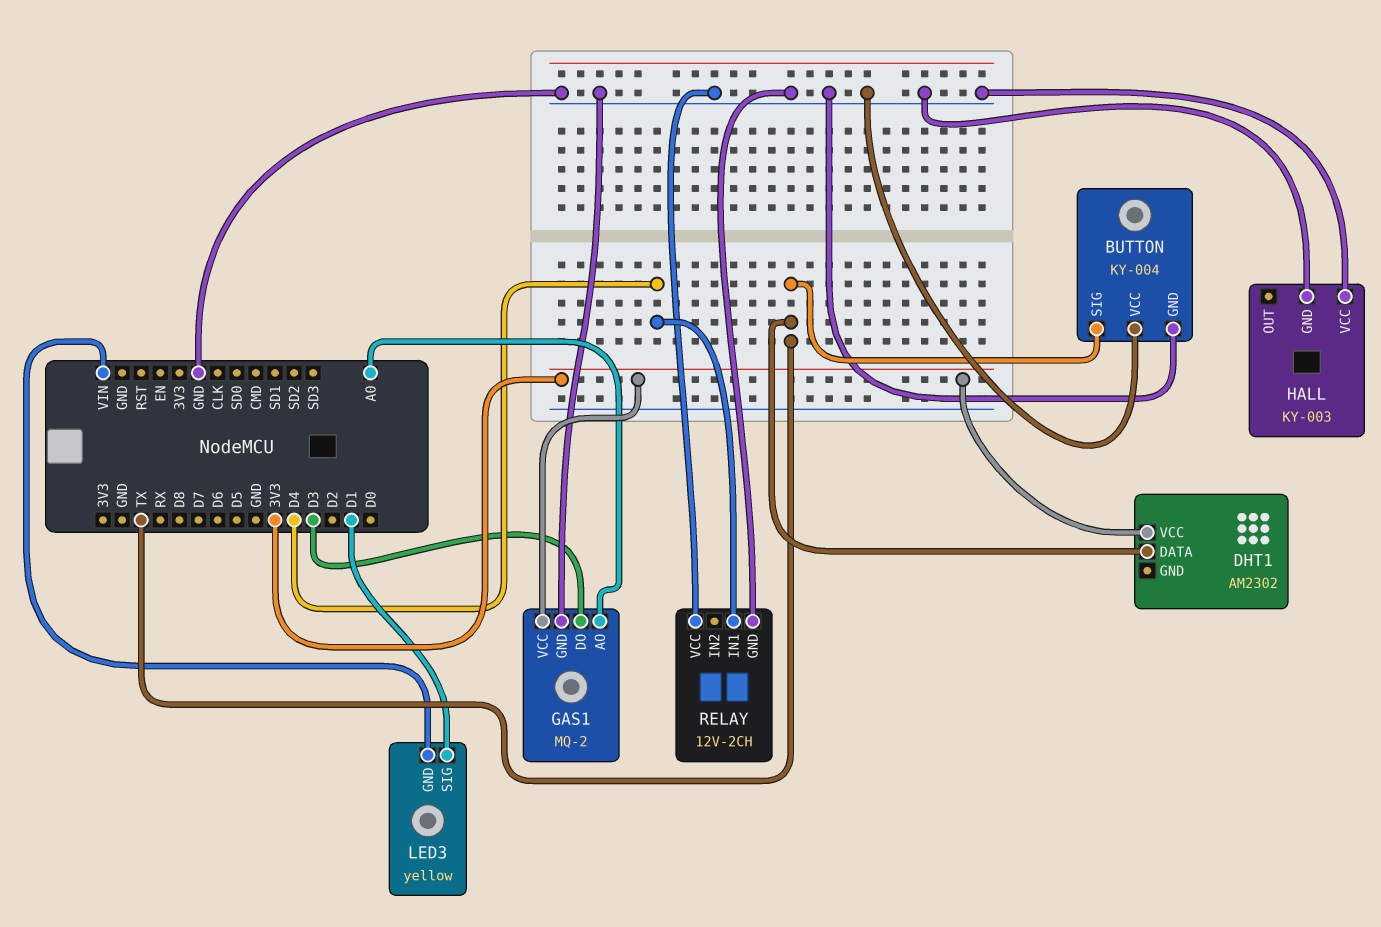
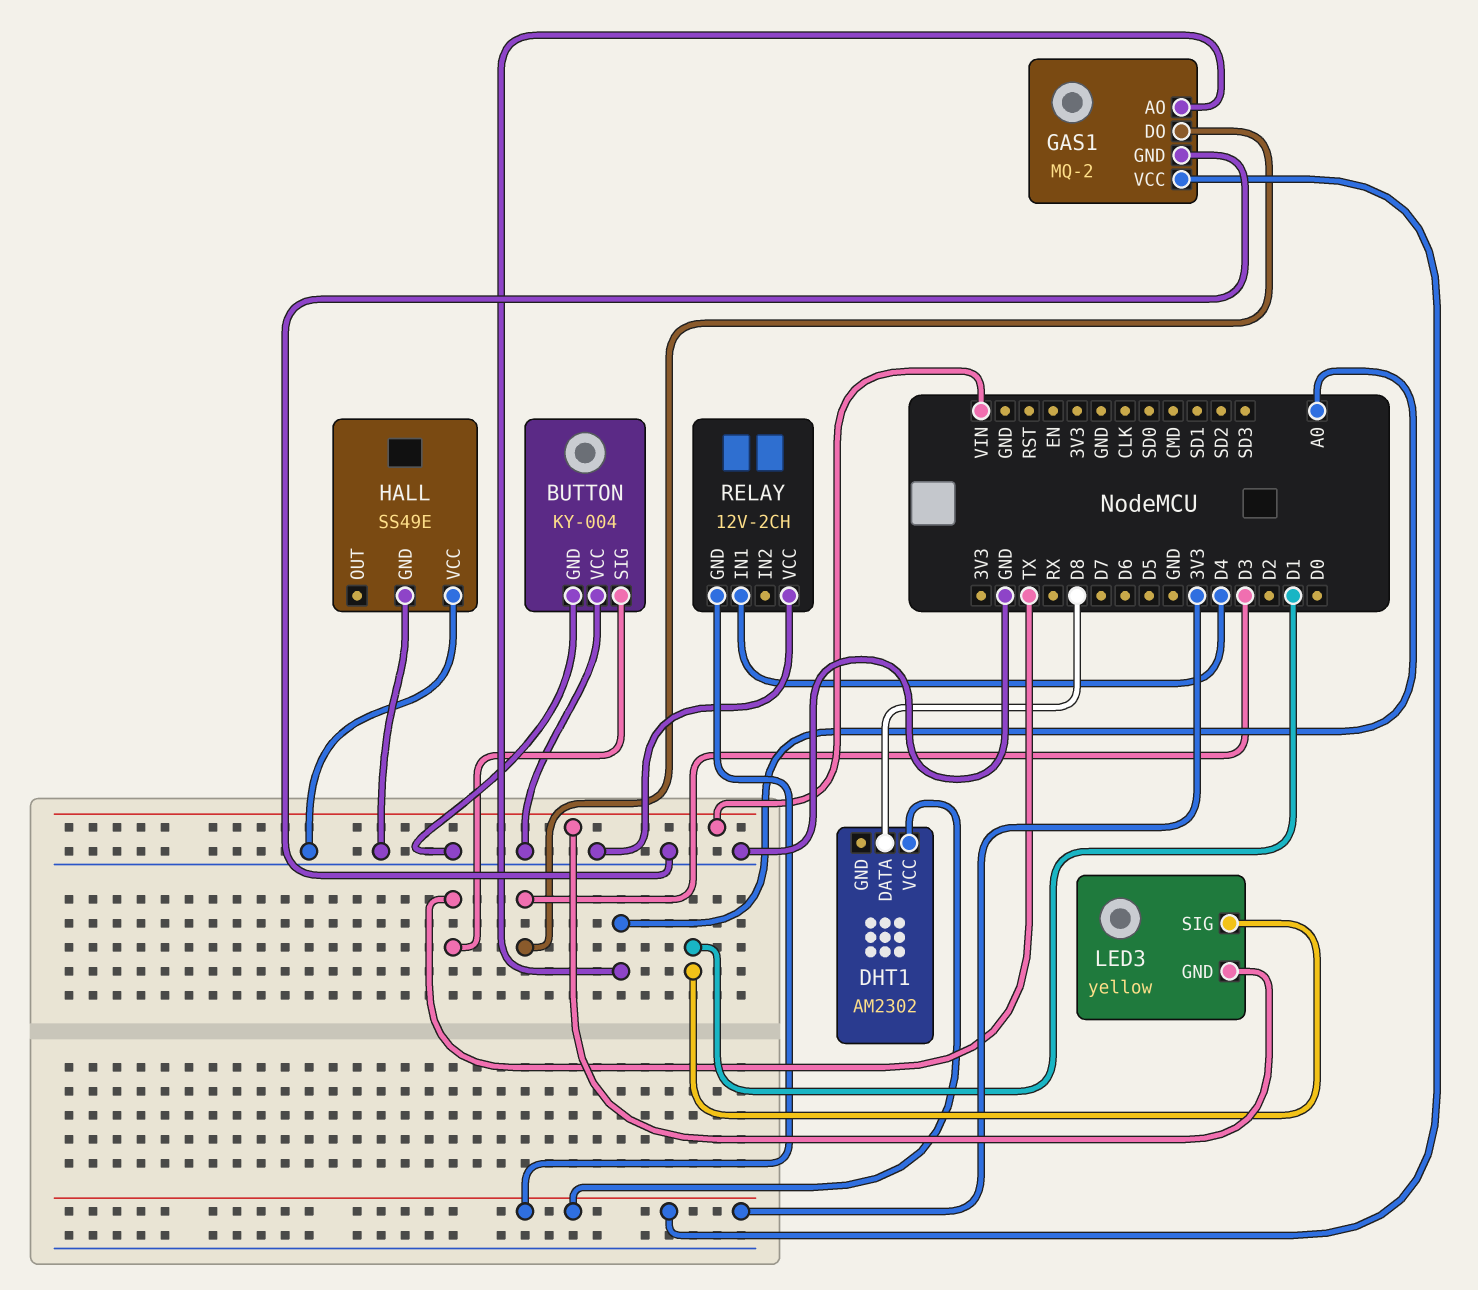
DHT1 pin DATA: TX -> D8
HALL: KY-003 -> SS49E
RELAY pin GND: GND -> 3V3

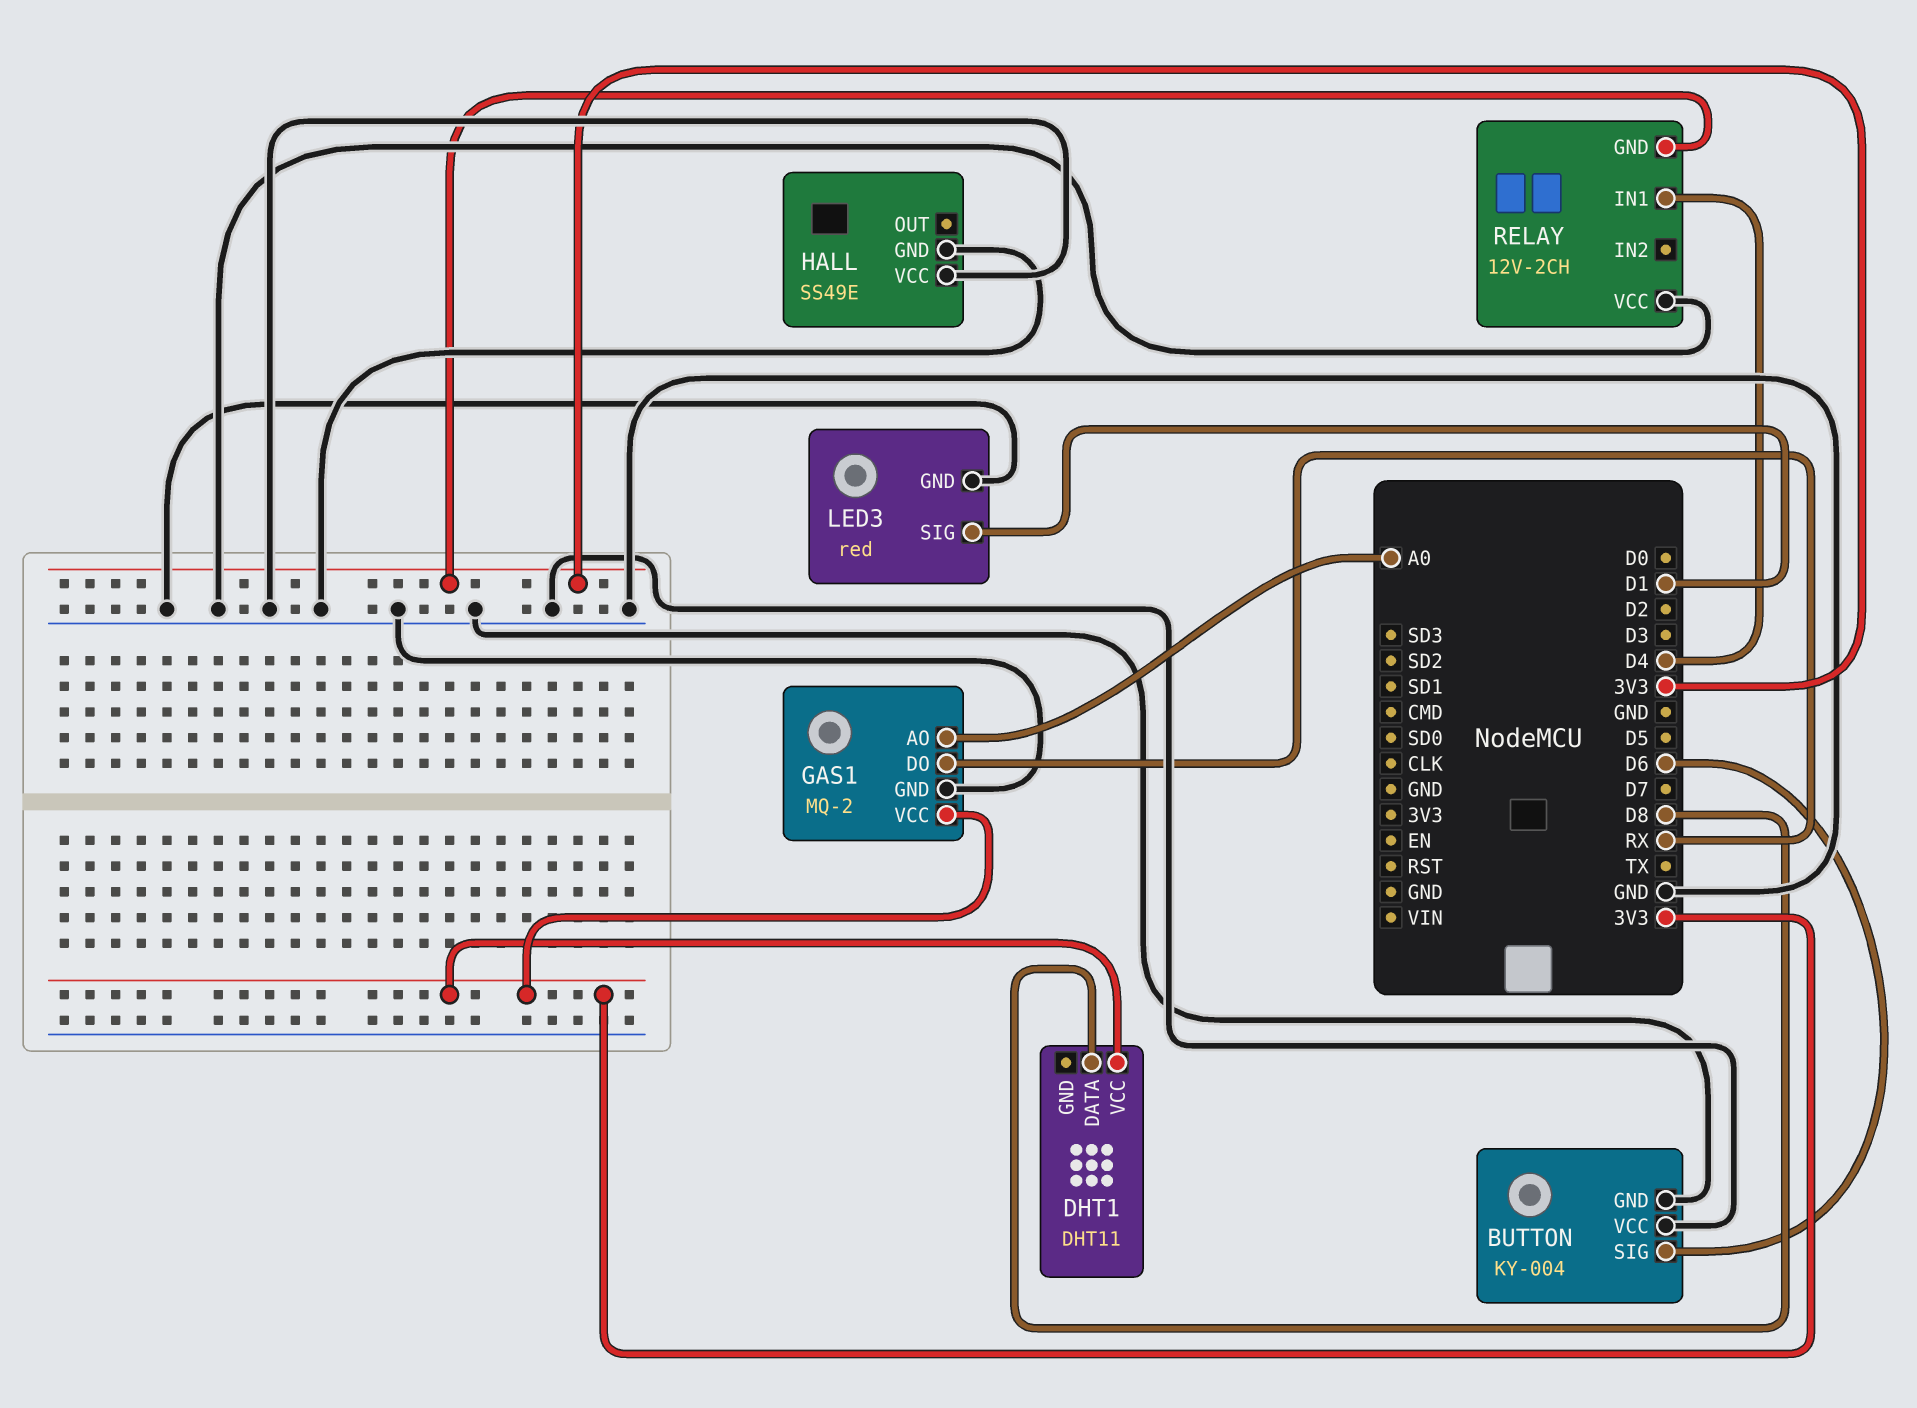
BUTTON pin SIG: TX -> D6
DHT1: AM2302 -> DHT11
GAS1 pin DO: D3 -> RX
LED3: yellow -> red
LED3 pin GND: VIN -> GND

